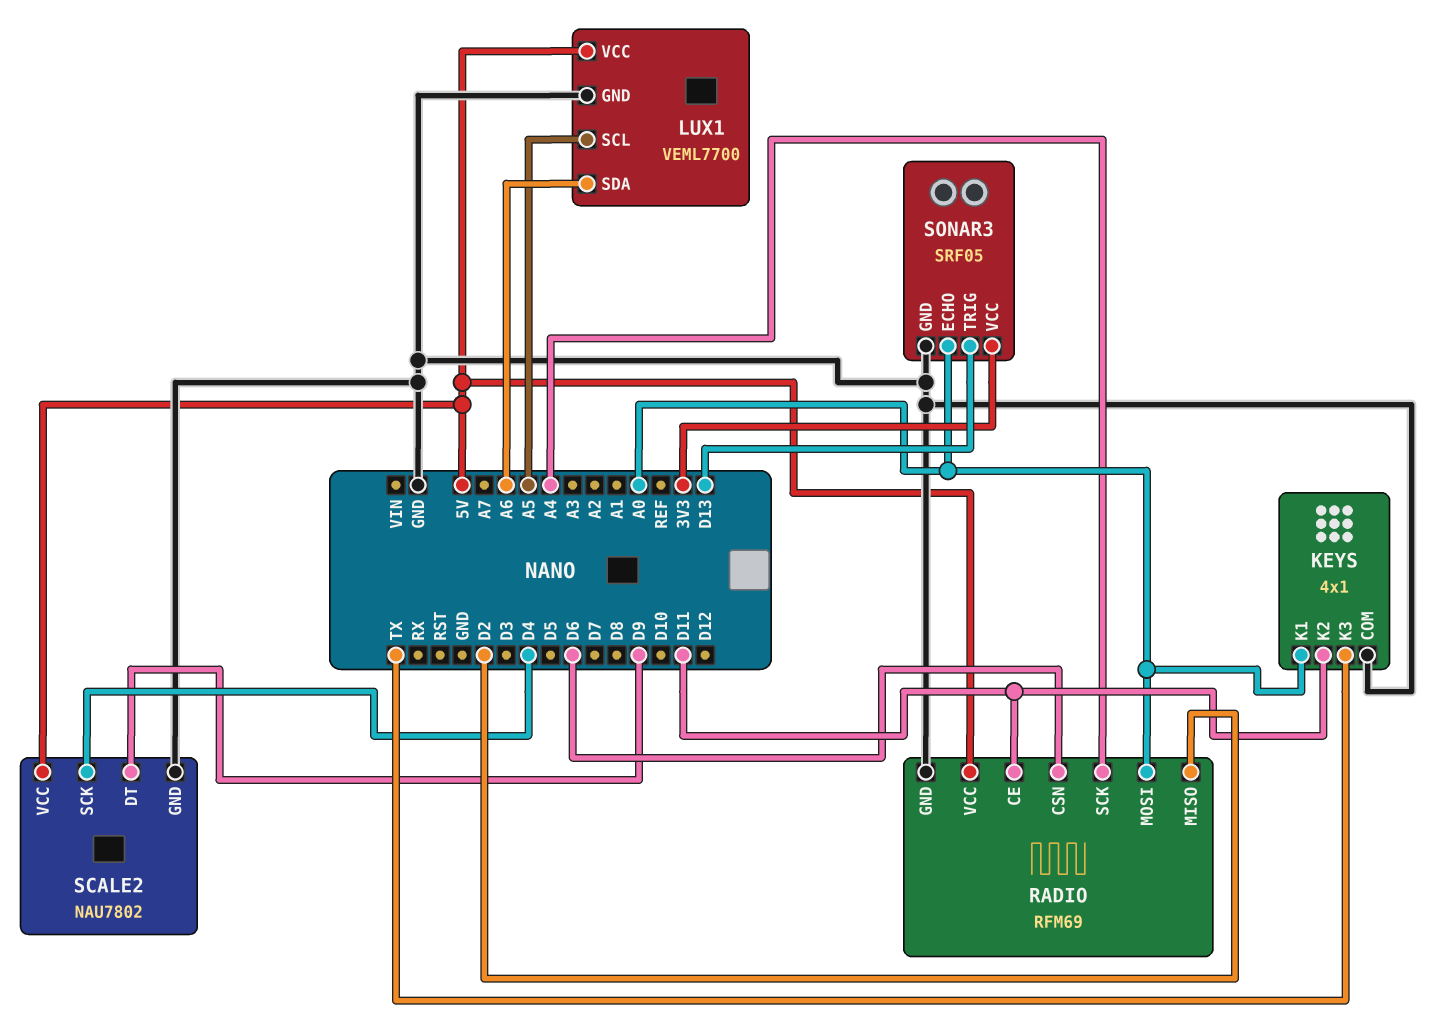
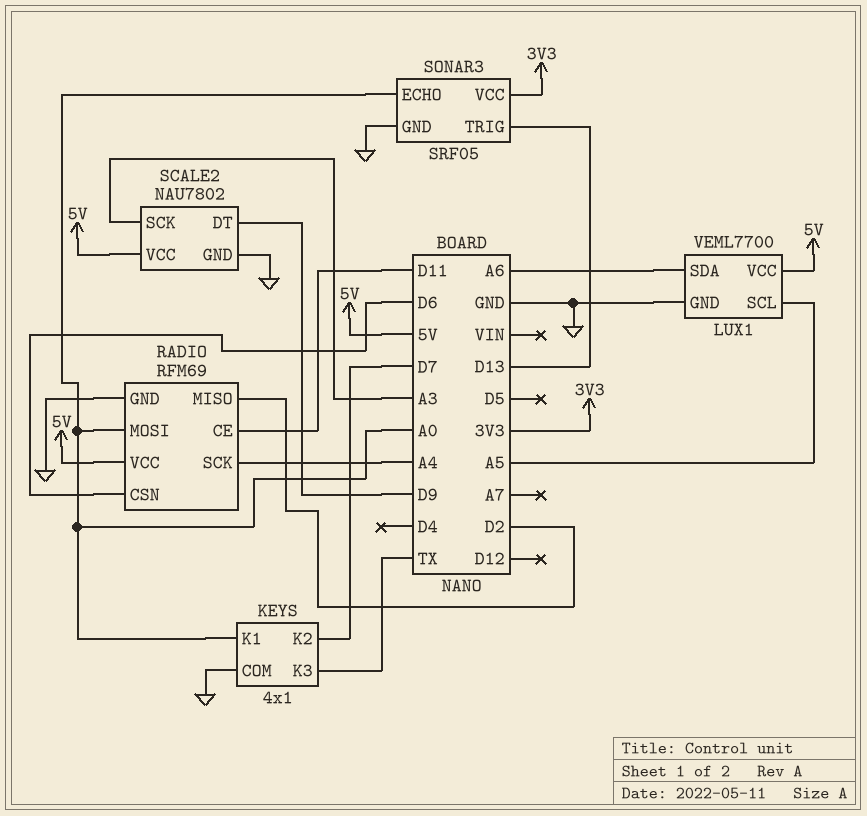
KEYS pin K2: D11 -> D7
SCALE2 pin SCK: D4 -> A3

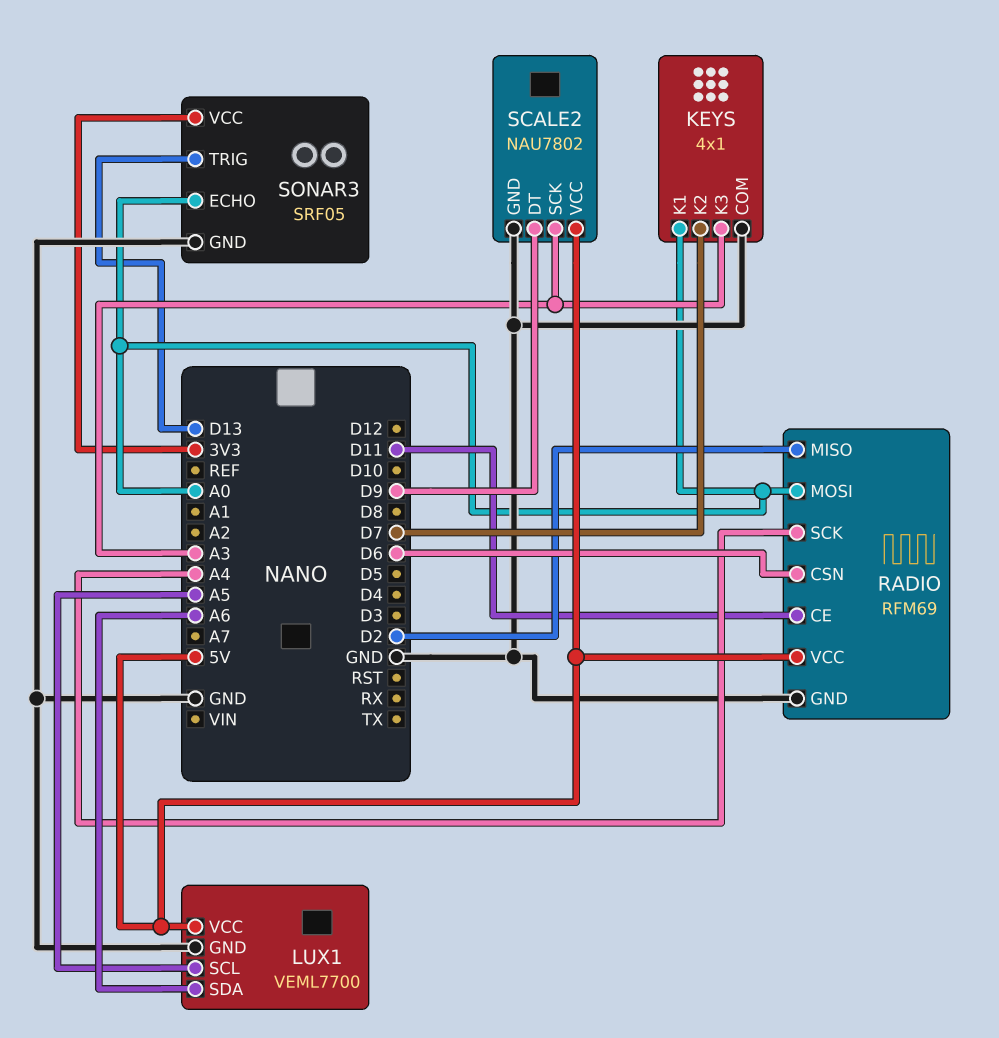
KEYS pin K3: TX -> A3

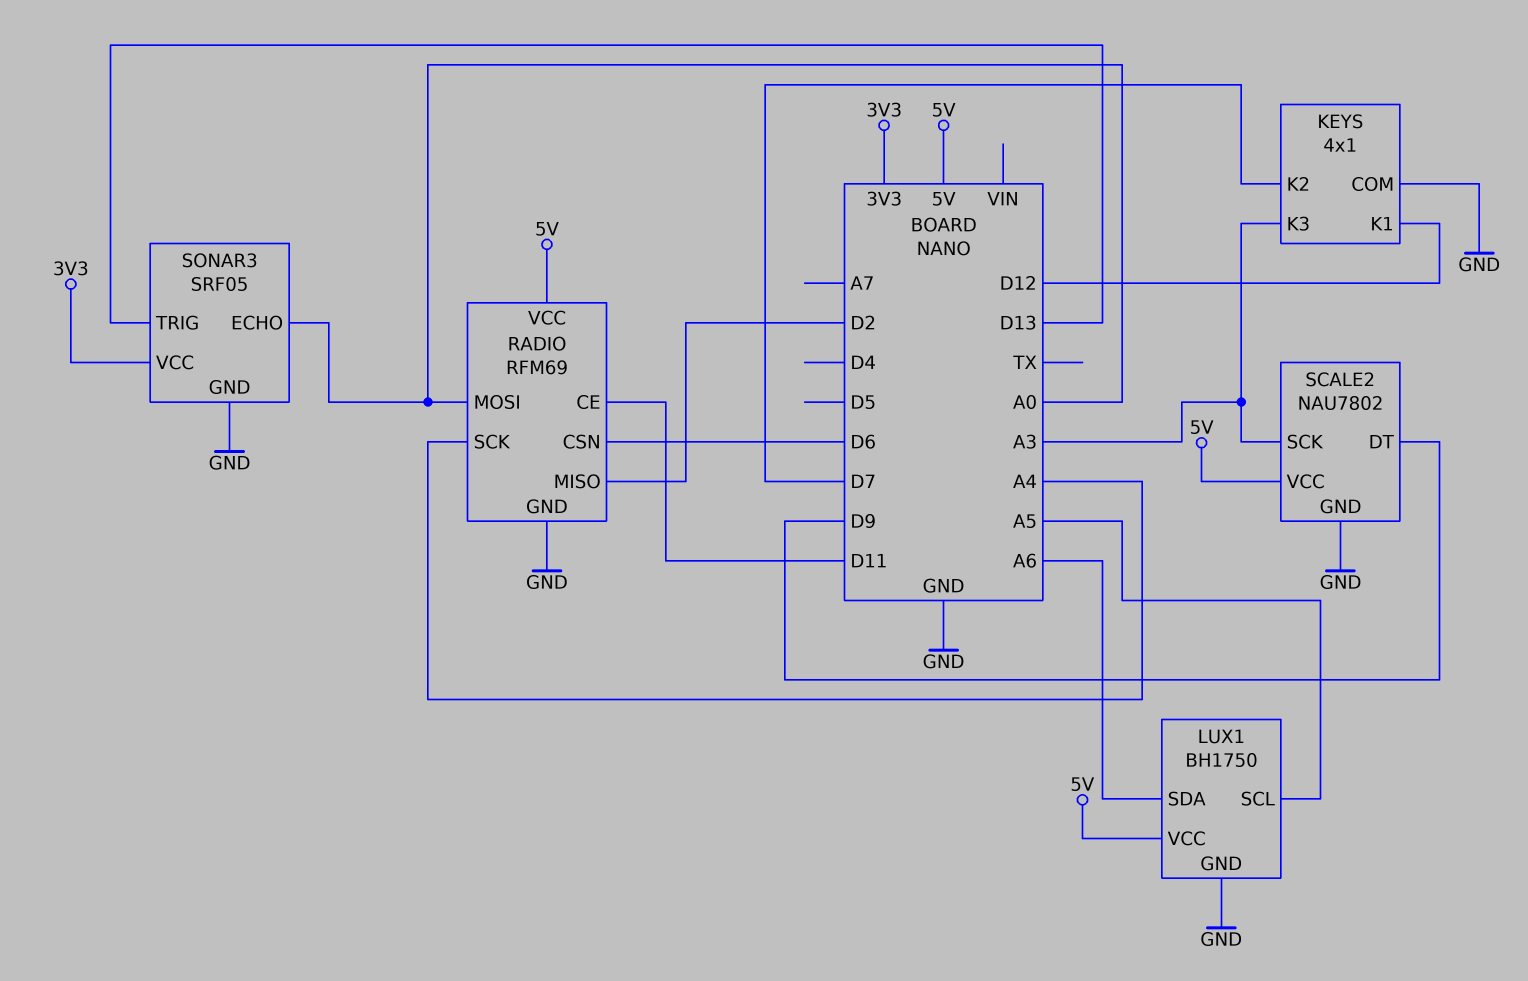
KEYS pin K1: A0 -> D12
LUX1: VEML7700 -> BH1750

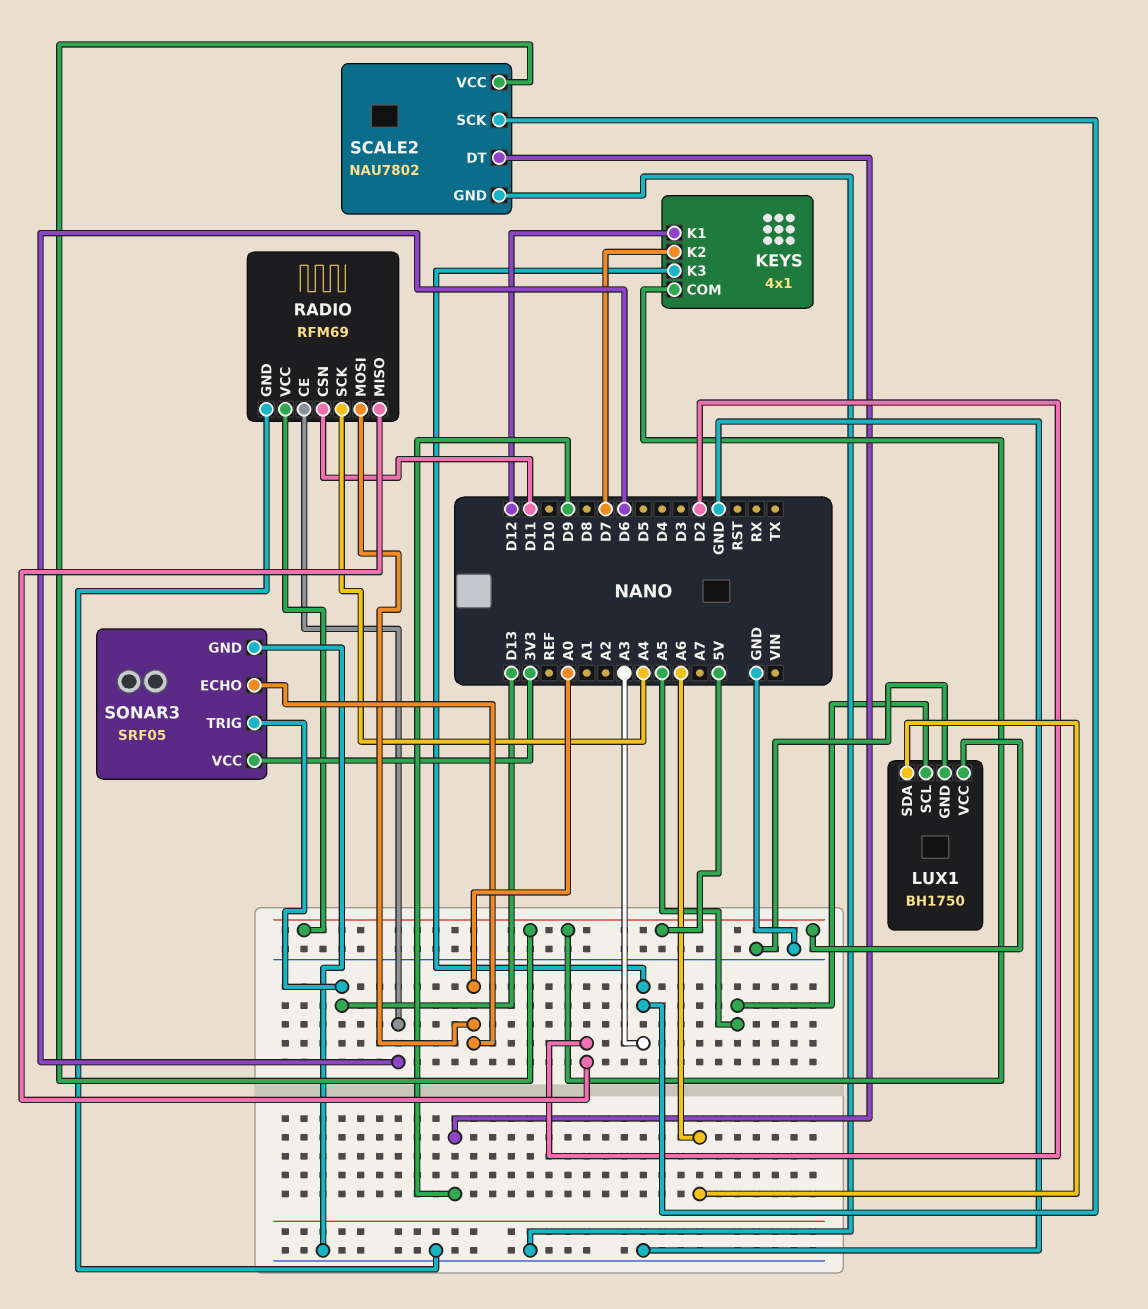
KEYS pin COM: GND -> 5V
RADIO pin CE: D11 -> D6
RADIO pin CSN: D6 -> D11

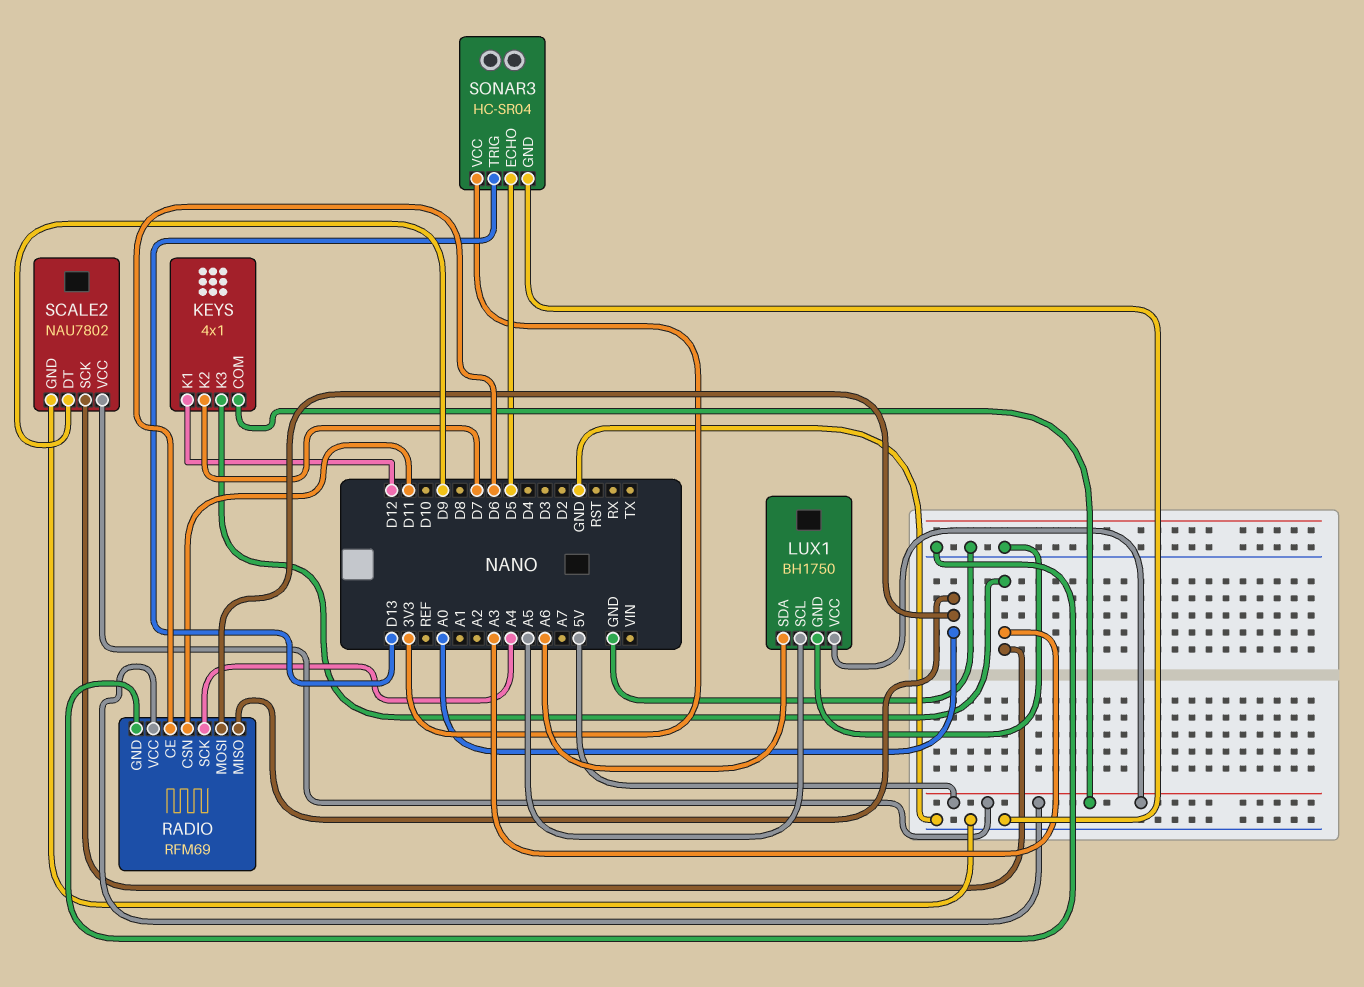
RADIO pin MISO: D2 -> A0
SONAR3: SRF05 -> HC-SR04
SONAR3 pin ECHO: A0 -> D5

